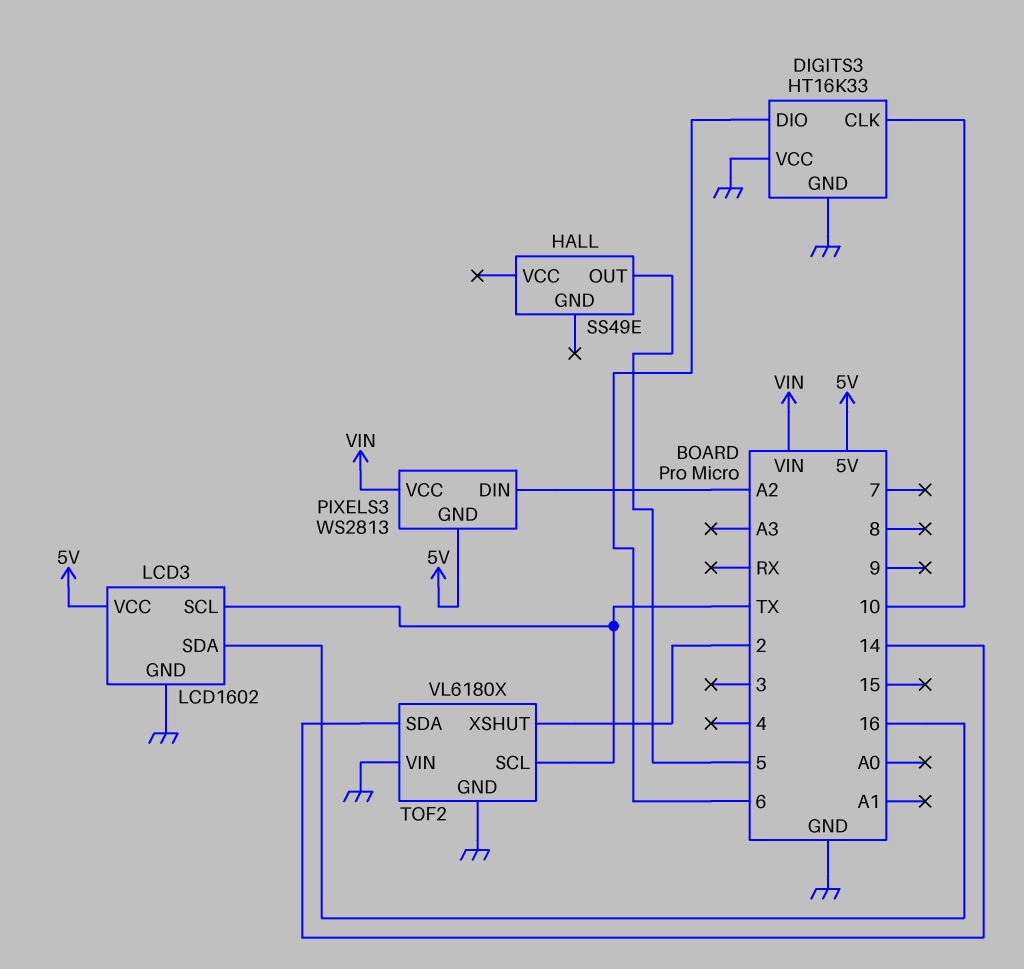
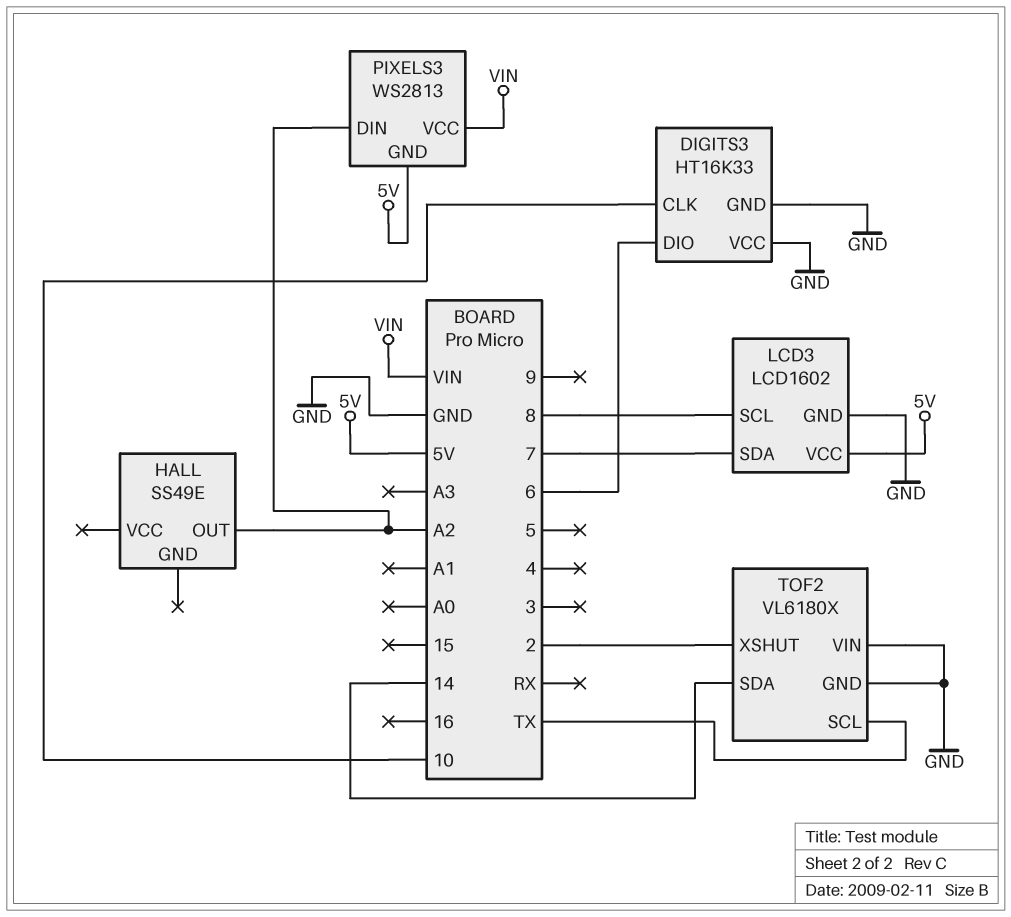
HALL pin OUT: 5 -> A2
LCD3 pin SCL: TX -> 8
LCD3 pin SDA: 16 -> 7

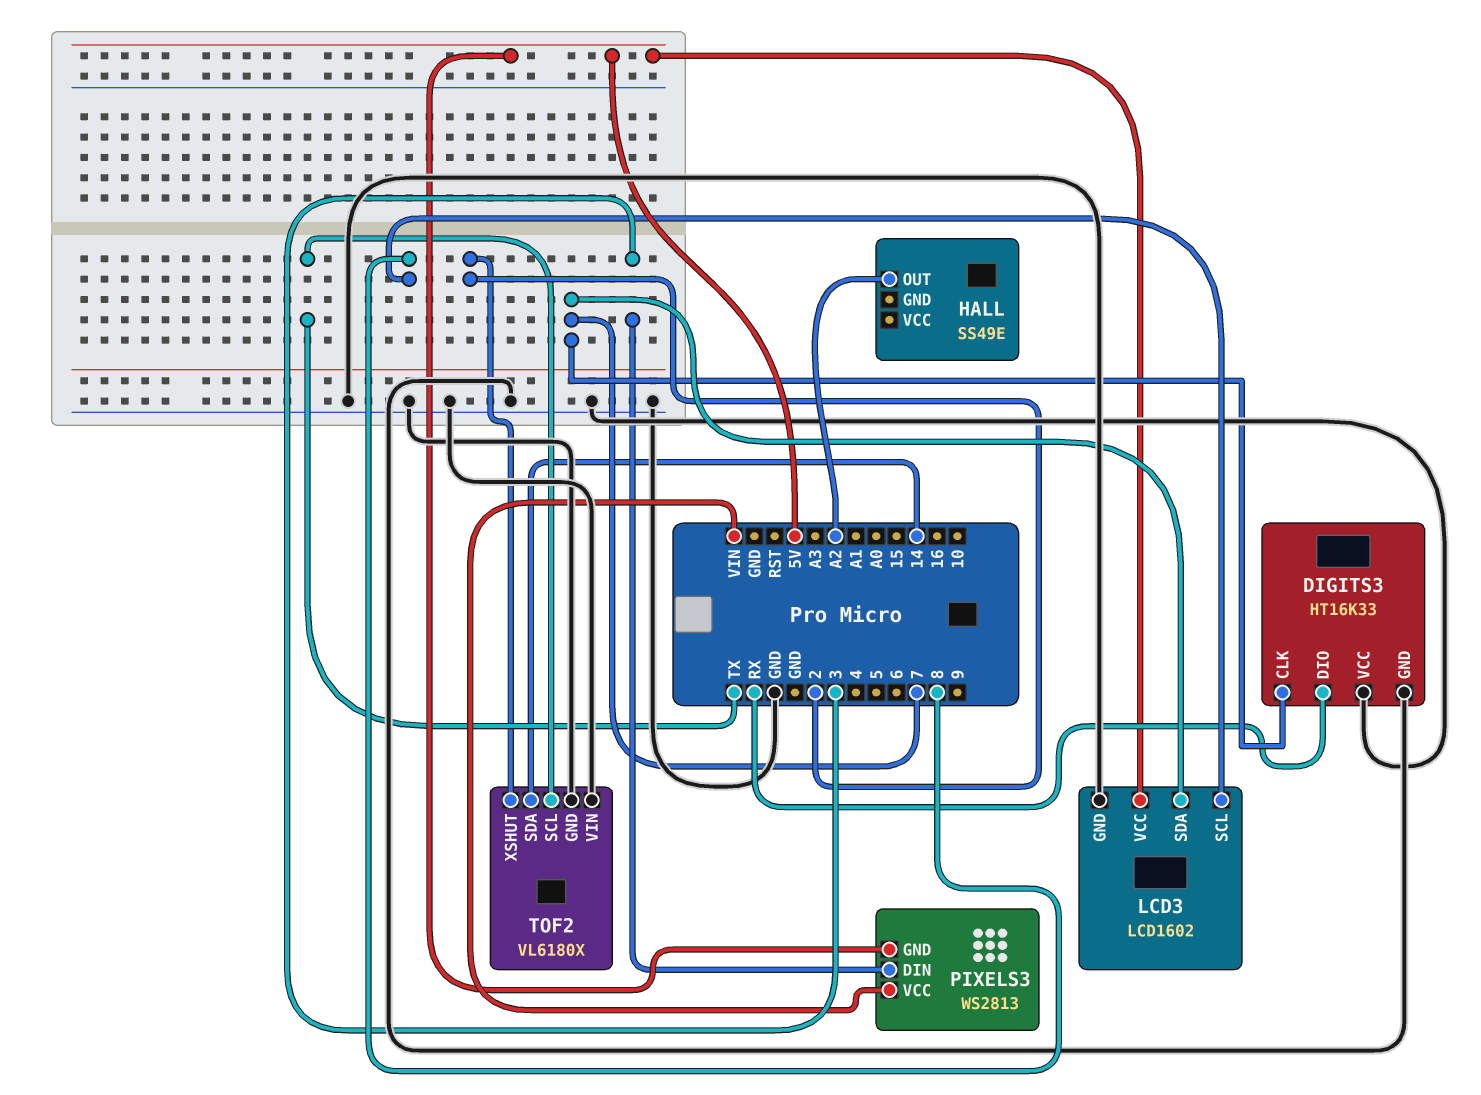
DIGITS3 pin CLK: 10 -> 7
DIGITS3 pin DIO: 6 -> RX
PIXELS3 pin DIN: A2 -> 3

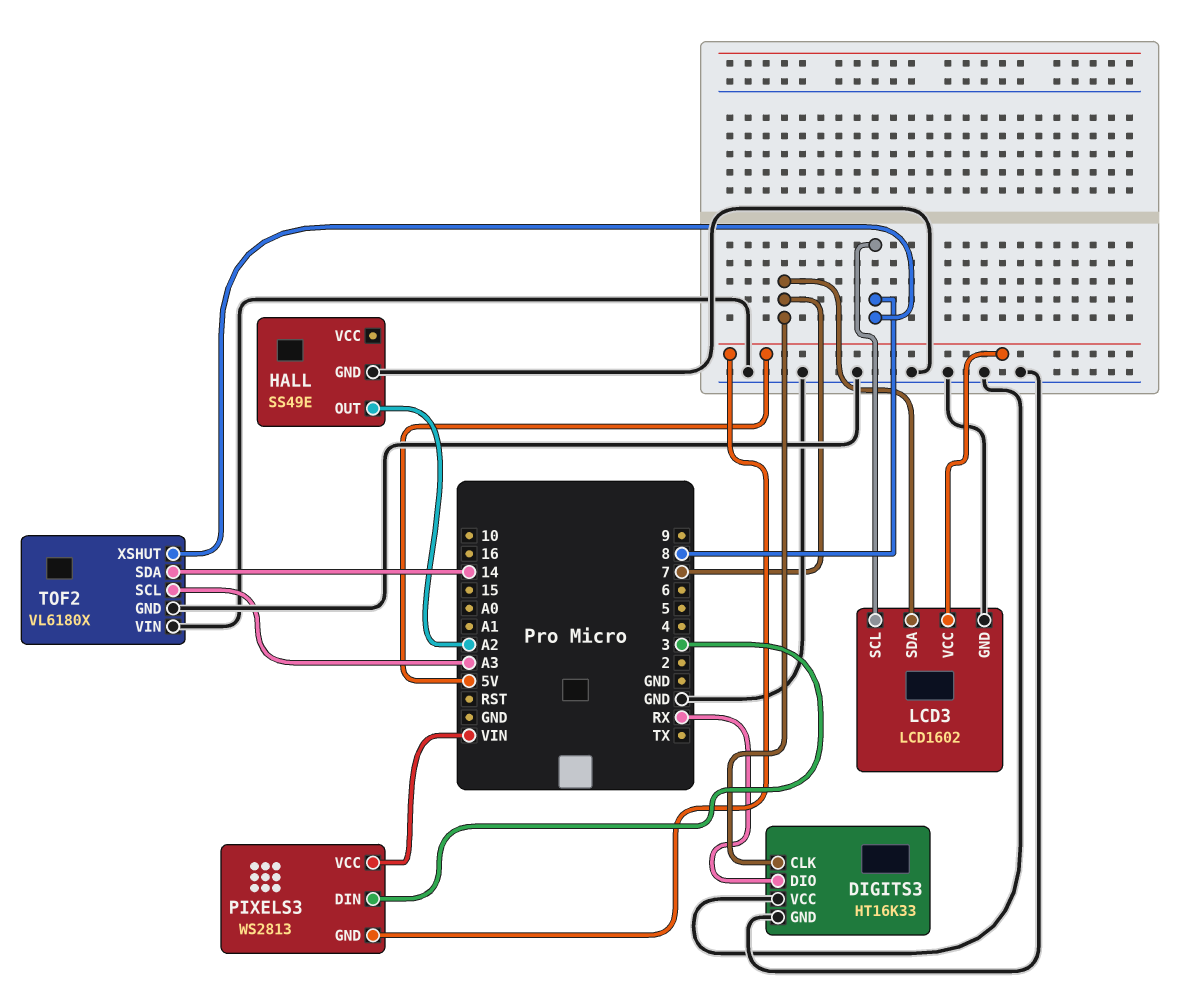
HALL pin GND: none -> GND
TOF2 pin SCL: TX -> A3
TOF2 pin XSHUT: 2 -> 8

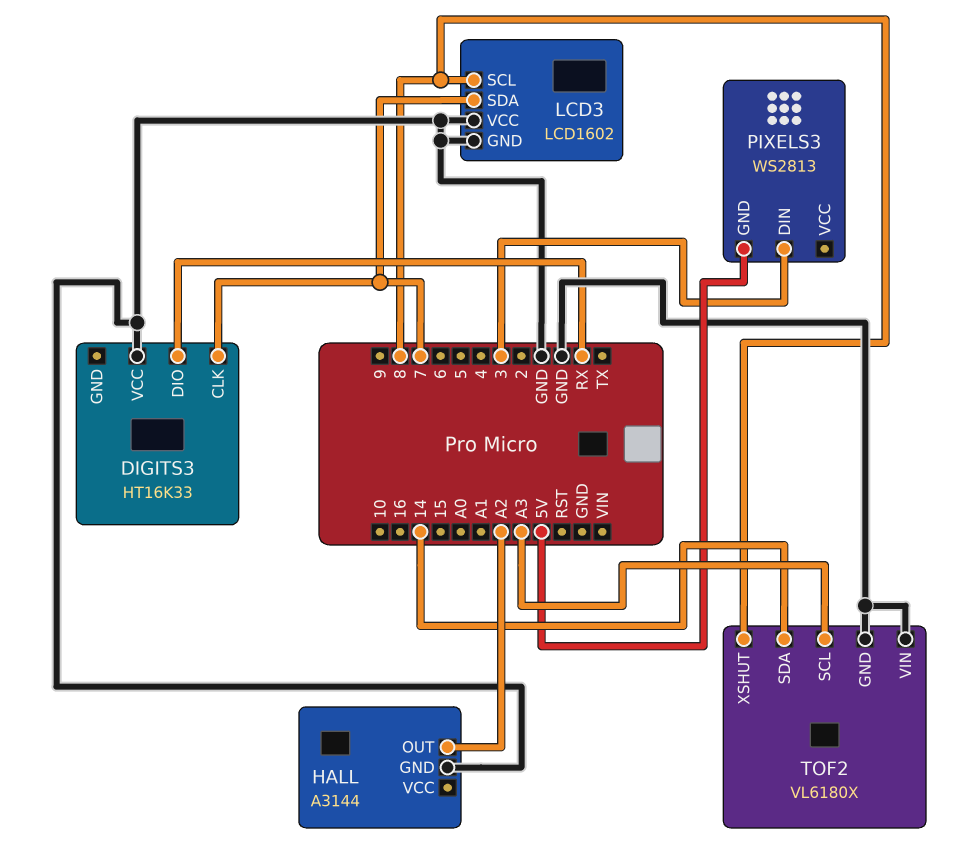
DIGITS3 pin GND: GND -> none
HALL: SS49E -> A3144
LCD3 pin VCC: 5V -> GND
PIXELS3 pin VCC: VIN -> none

